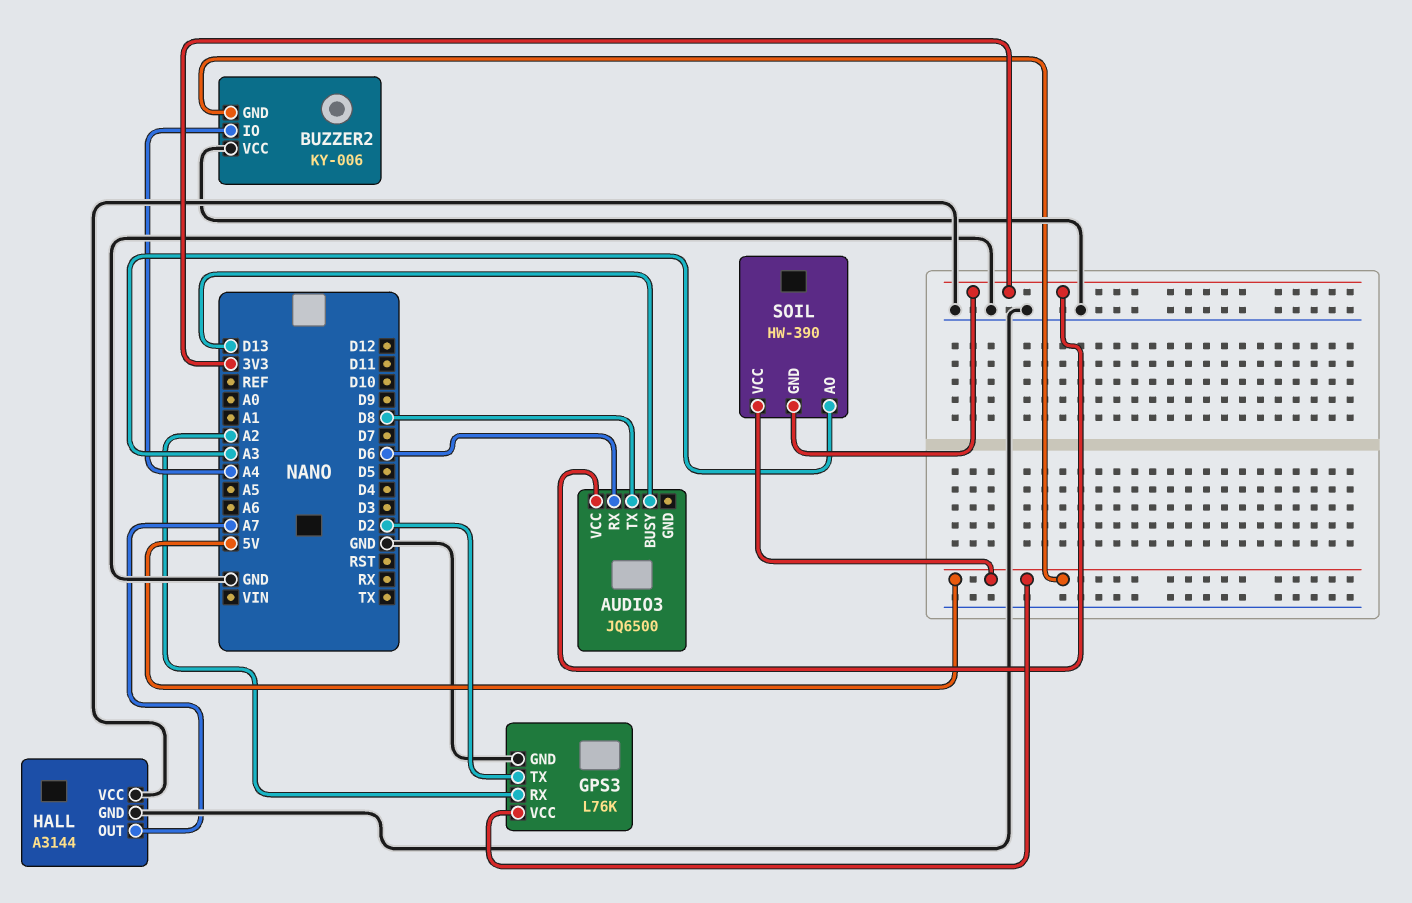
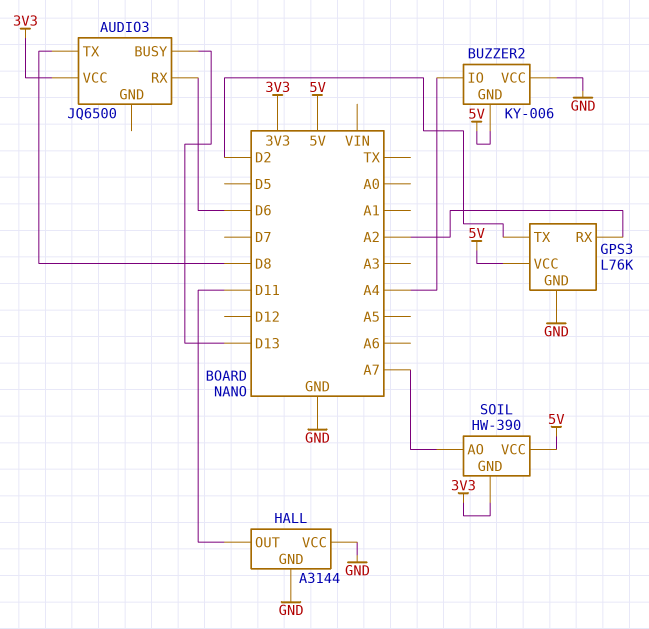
HALL pin OUT: A7 -> D11
SOIL pin AO: A3 -> A7

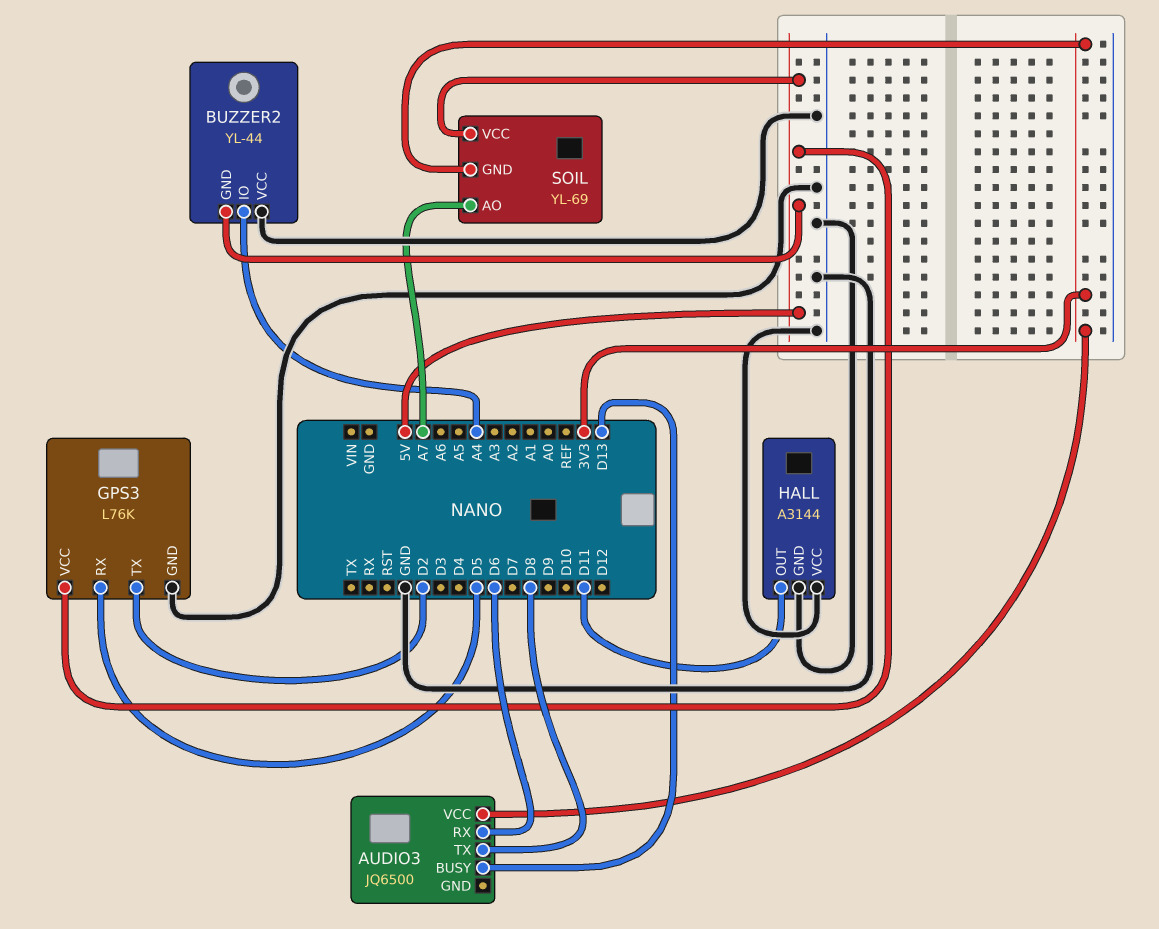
BUZZER2: KY-006 -> YL-44
GPS3 pin RX: A2 -> D5
SOIL: HW-390 -> YL-69

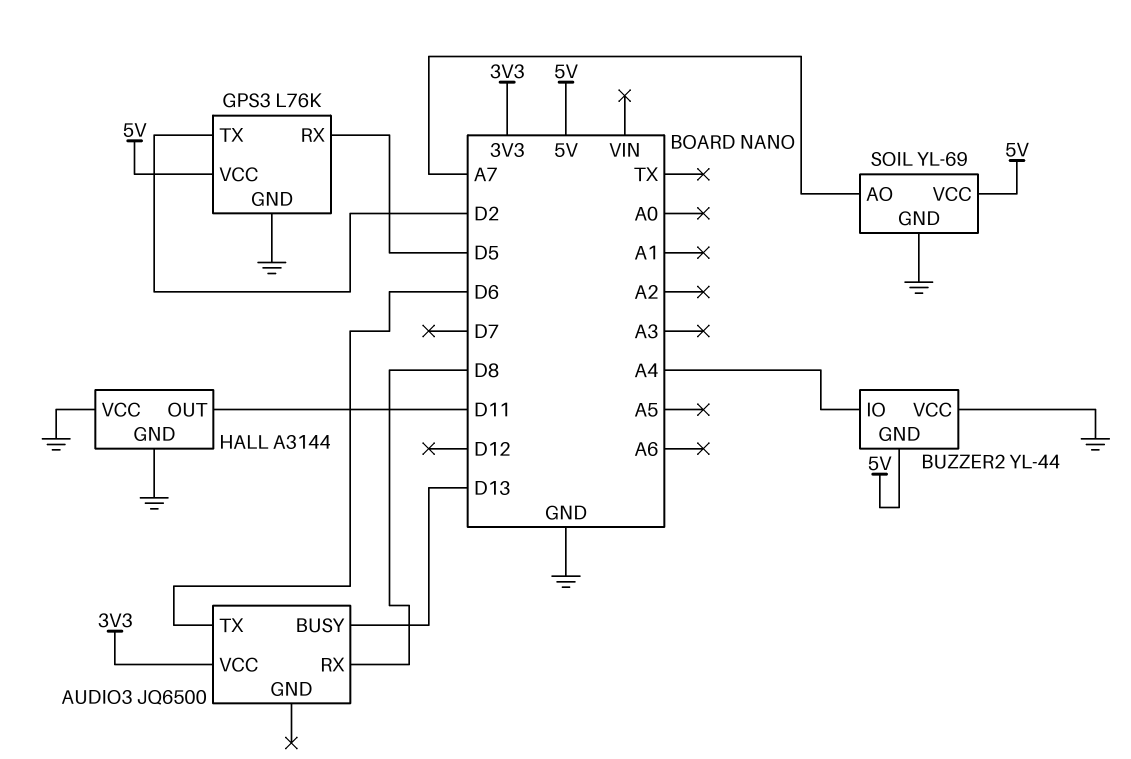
AUDIO3 pin RX: D6 -> D8
AUDIO3 pin TX: D8 -> D6
SOIL pin GND: 3V3 -> GND

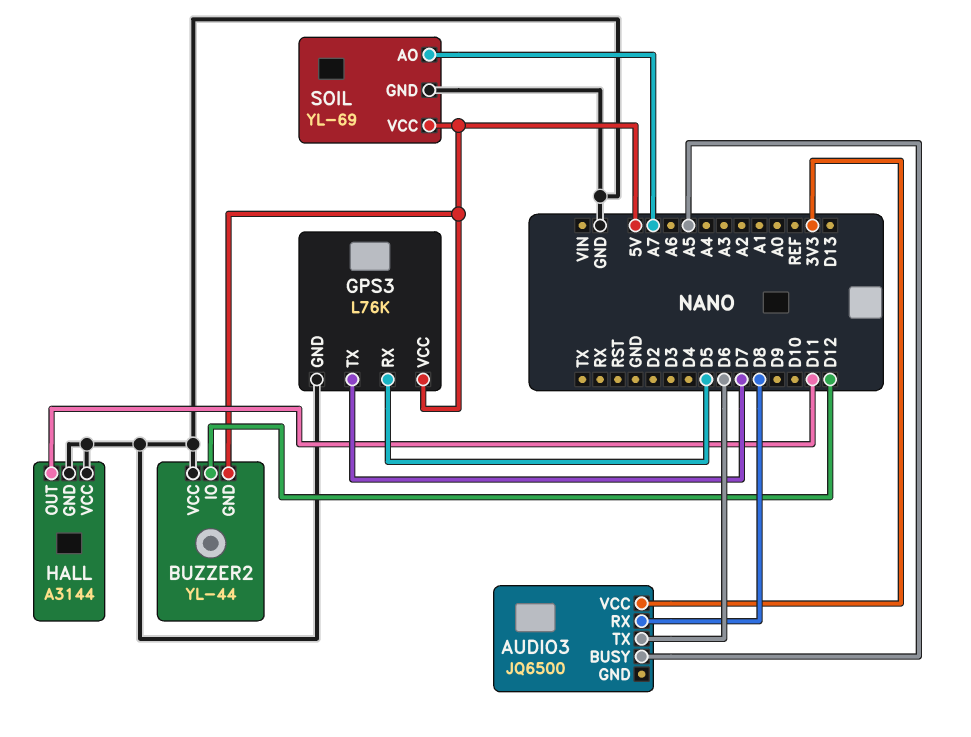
AUDIO3 pin BUSY: D13 -> A5
BUZZER2 pin IO: A4 -> D12
GPS3 pin TX: D2 -> D7

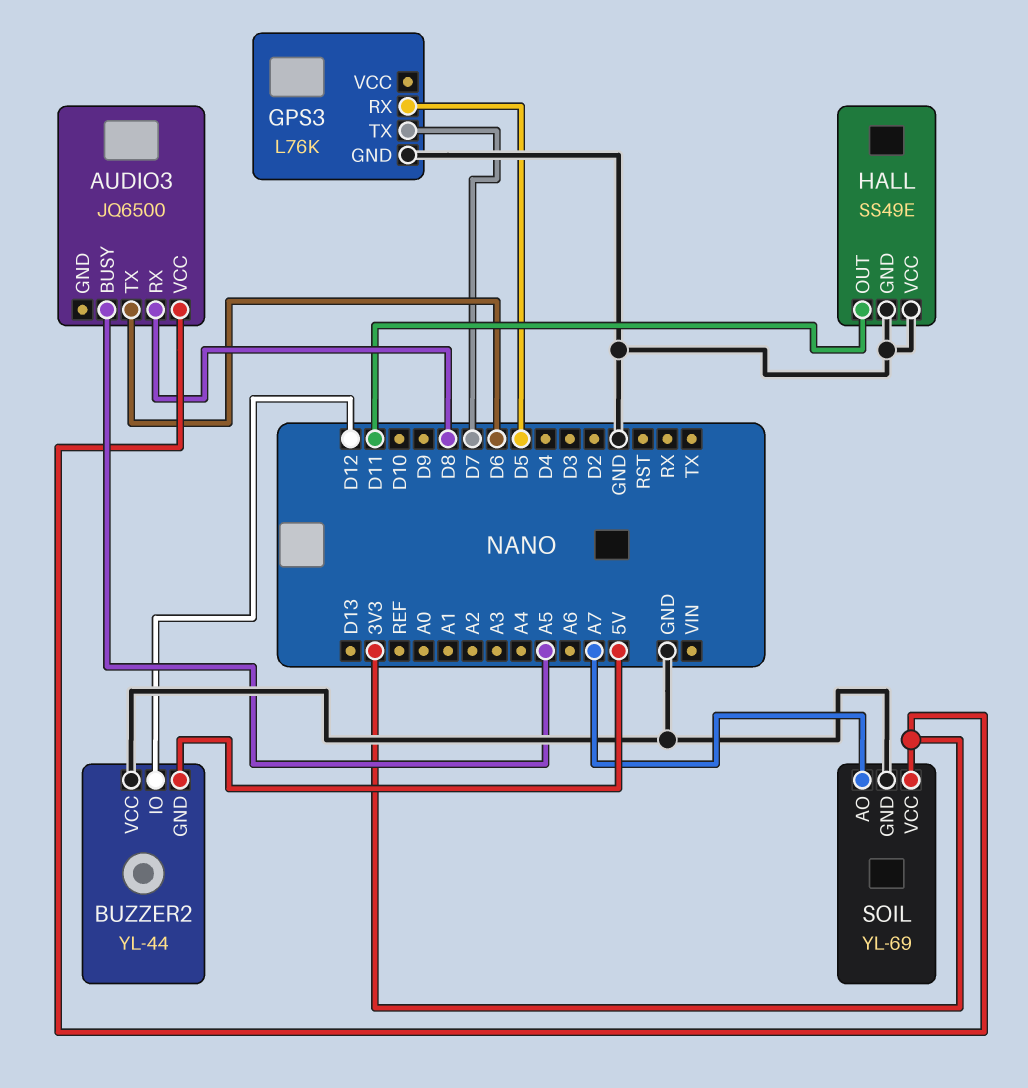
GPS3 pin VCC: 5V -> none
HALL: A3144 -> SS49E
SOIL pin VCC: 5V -> 3V3

